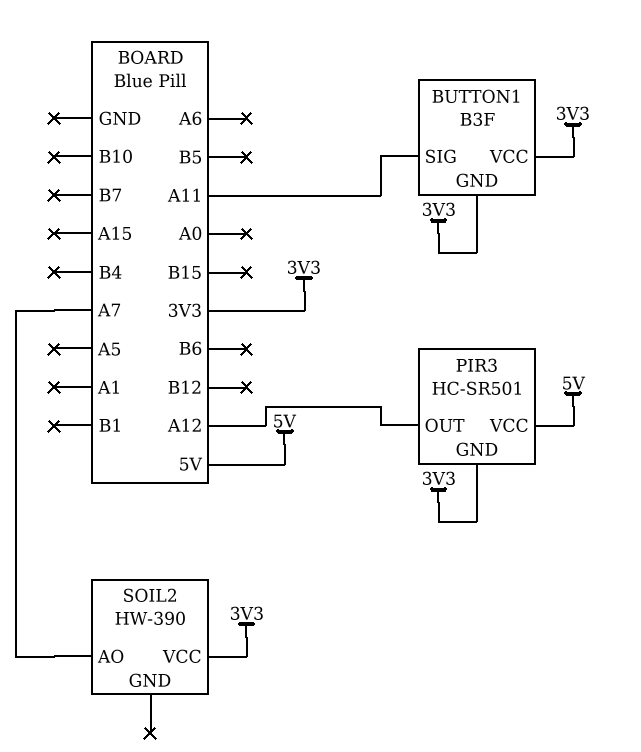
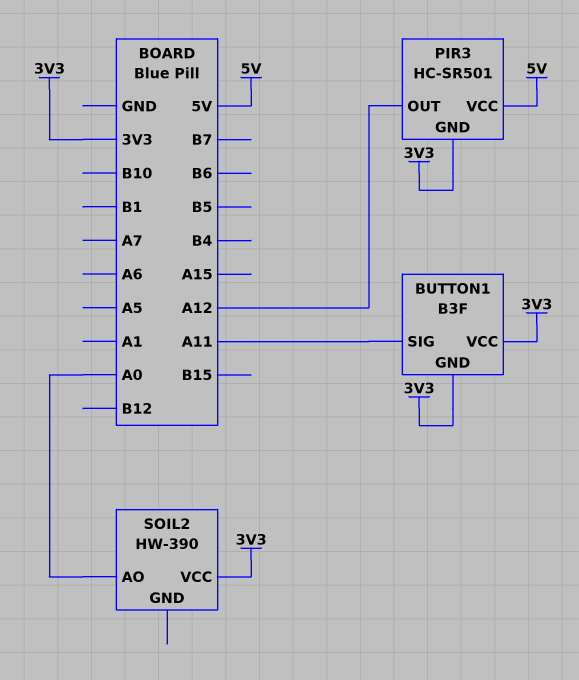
SOIL2 pin AO: A7 -> A0

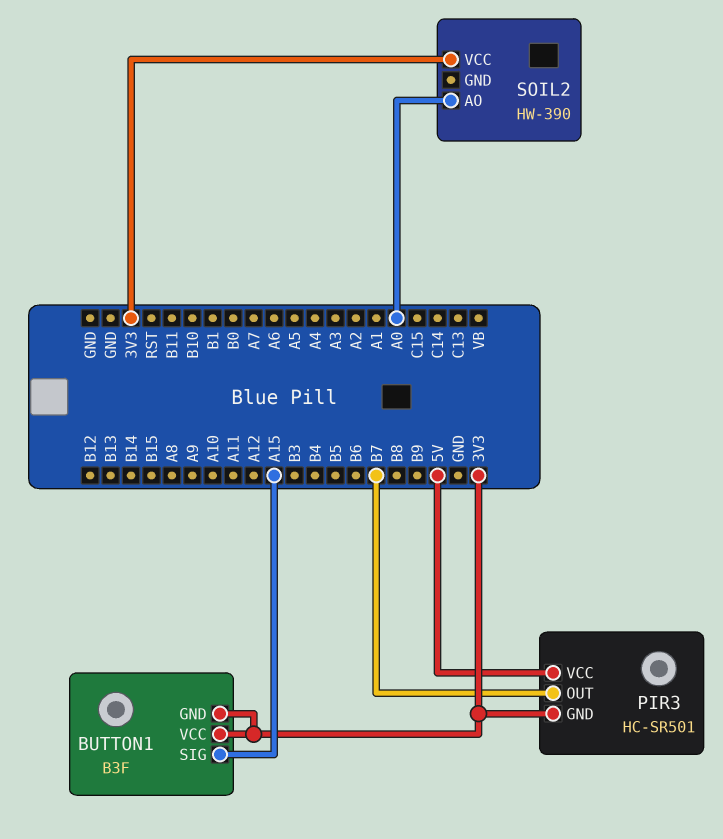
BUTTON1 pin SIG: A11 -> A15
PIR3 pin OUT: A12 -> B7

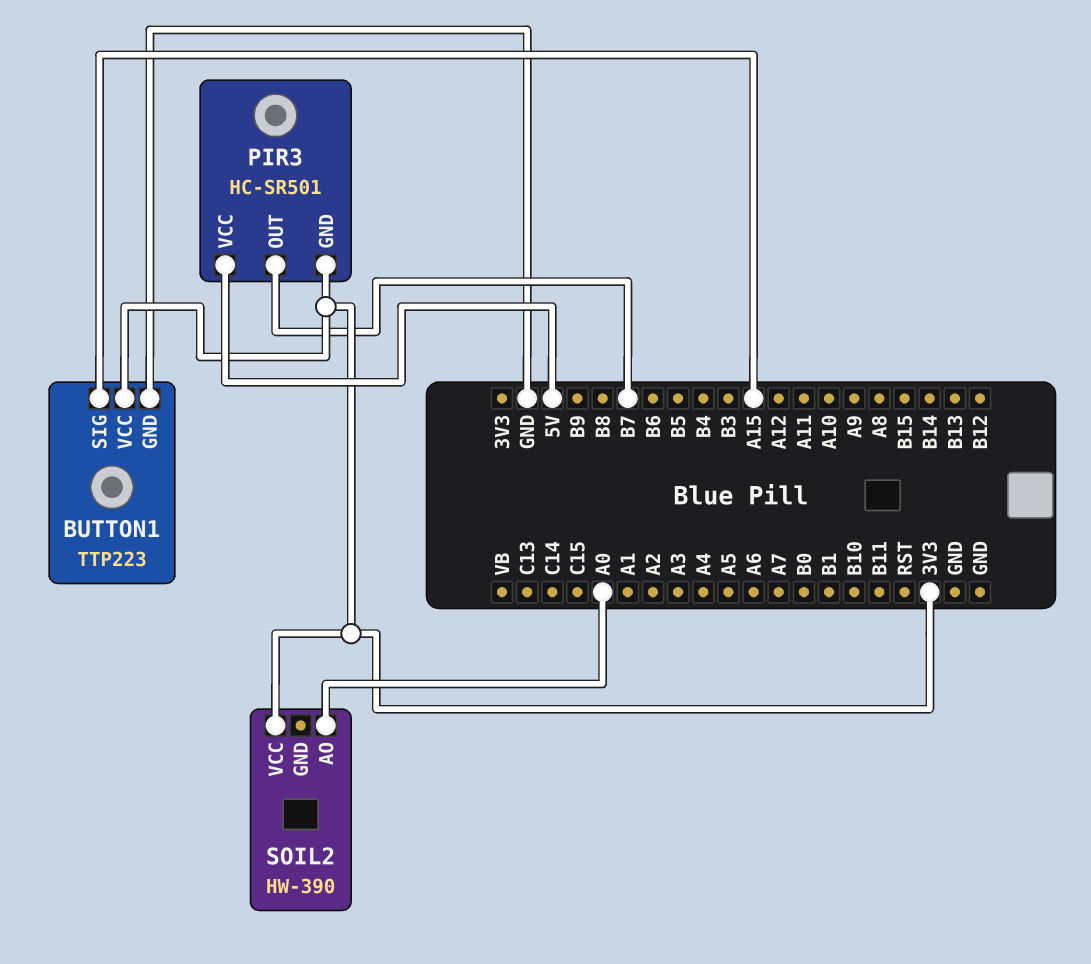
BUTTON1: B3F -> TTP223
BUTTON1 pin GND: 3V3 -> GND

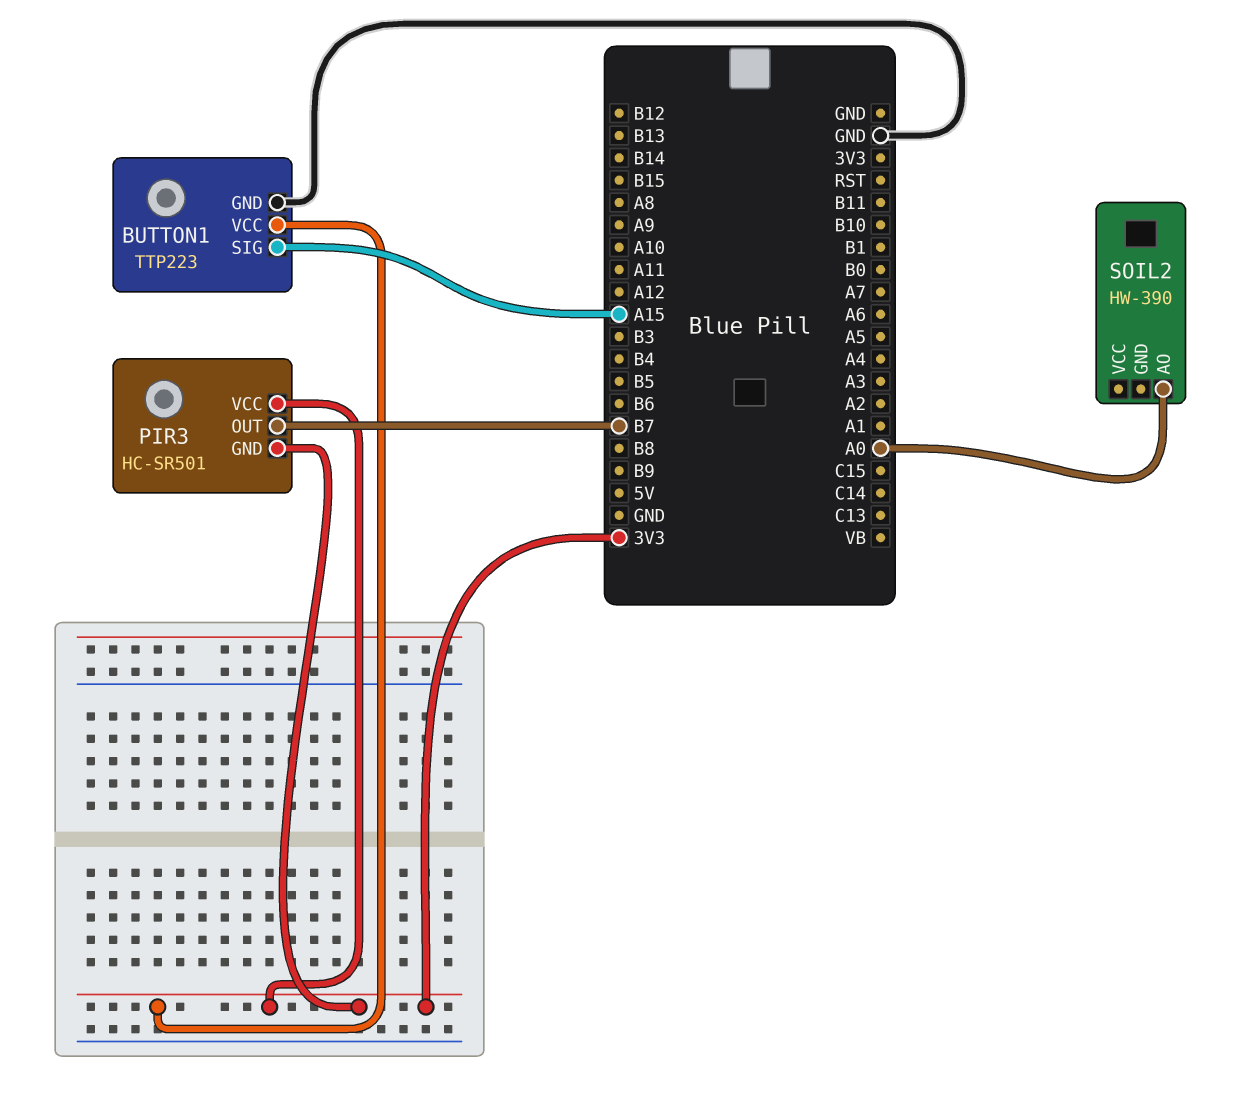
PIR3 pin VCC: 5V -> 3V3
SOIL2 pin VCC: 3V3 -> none

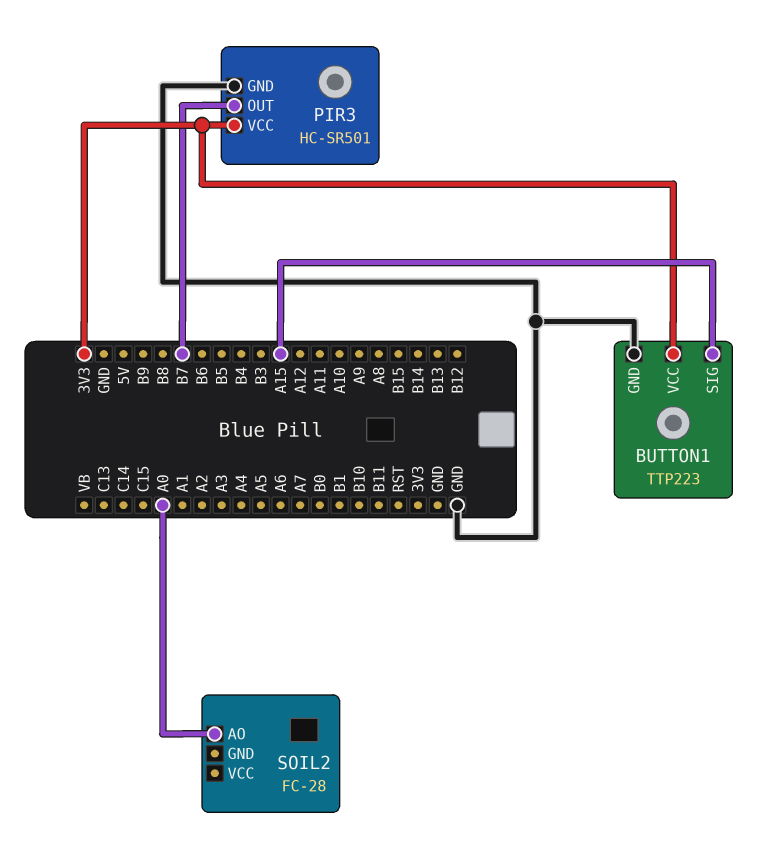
PIR3 pin GND: 3V3 -> GND
SOIL2: HW-390 -> FC-28

